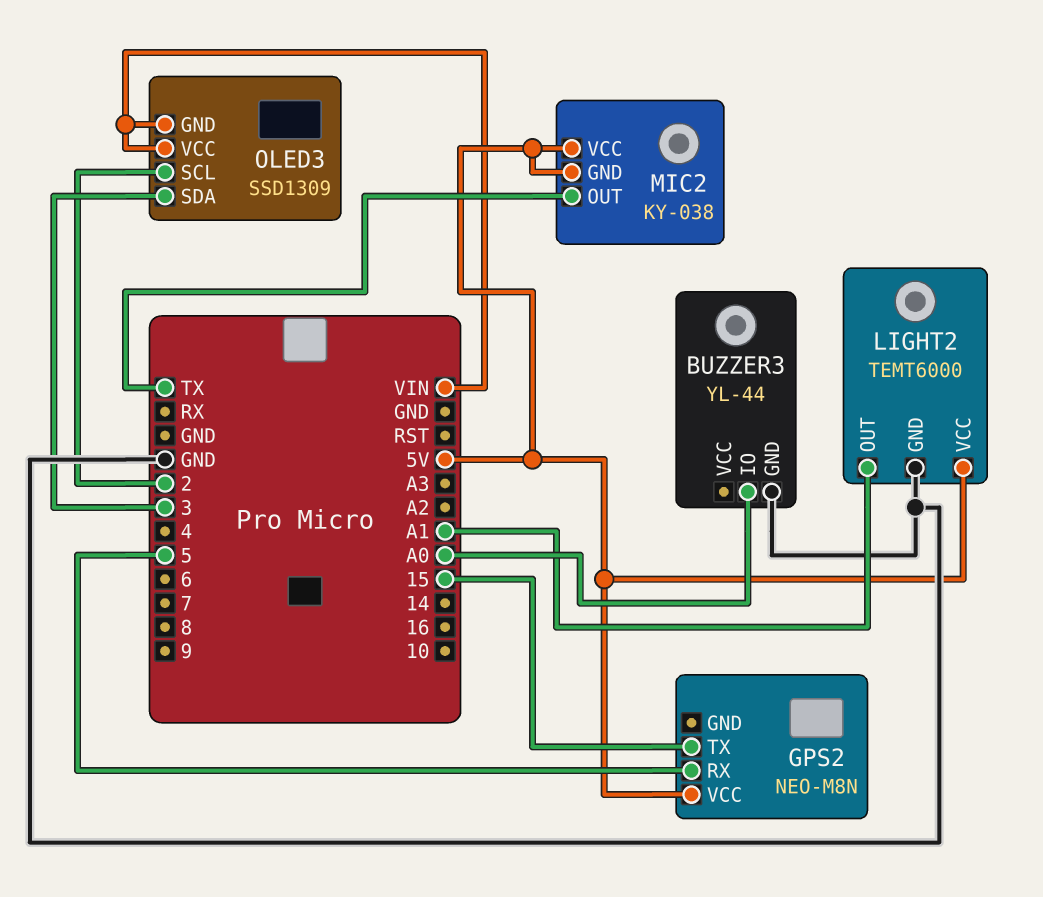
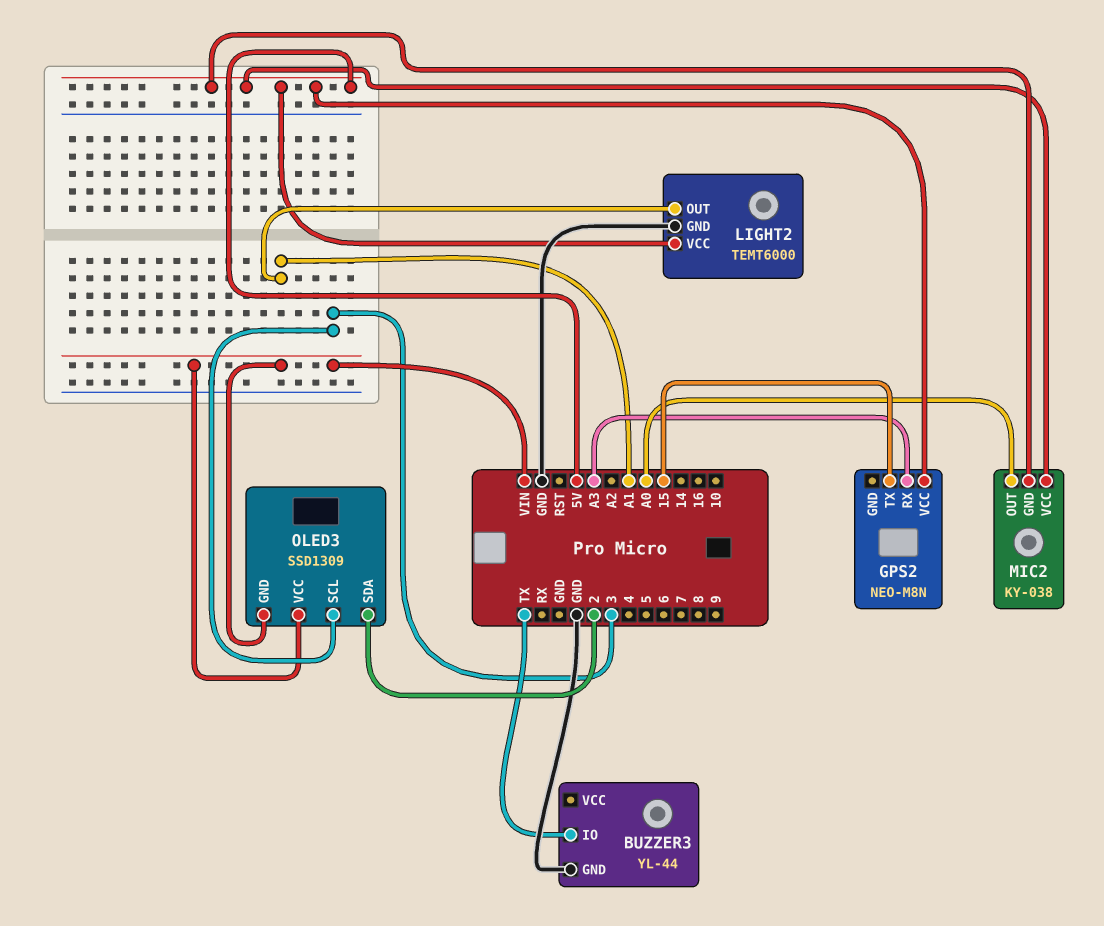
BUZZER3 pin IO: A0 -> TX
GPS2 pin RX: 5 -> A3
MIC2 pin OUT: TX -> A0
OLED3 pin SCL: 2 -> 3
OLED3 pin SDA: 3 -> 2

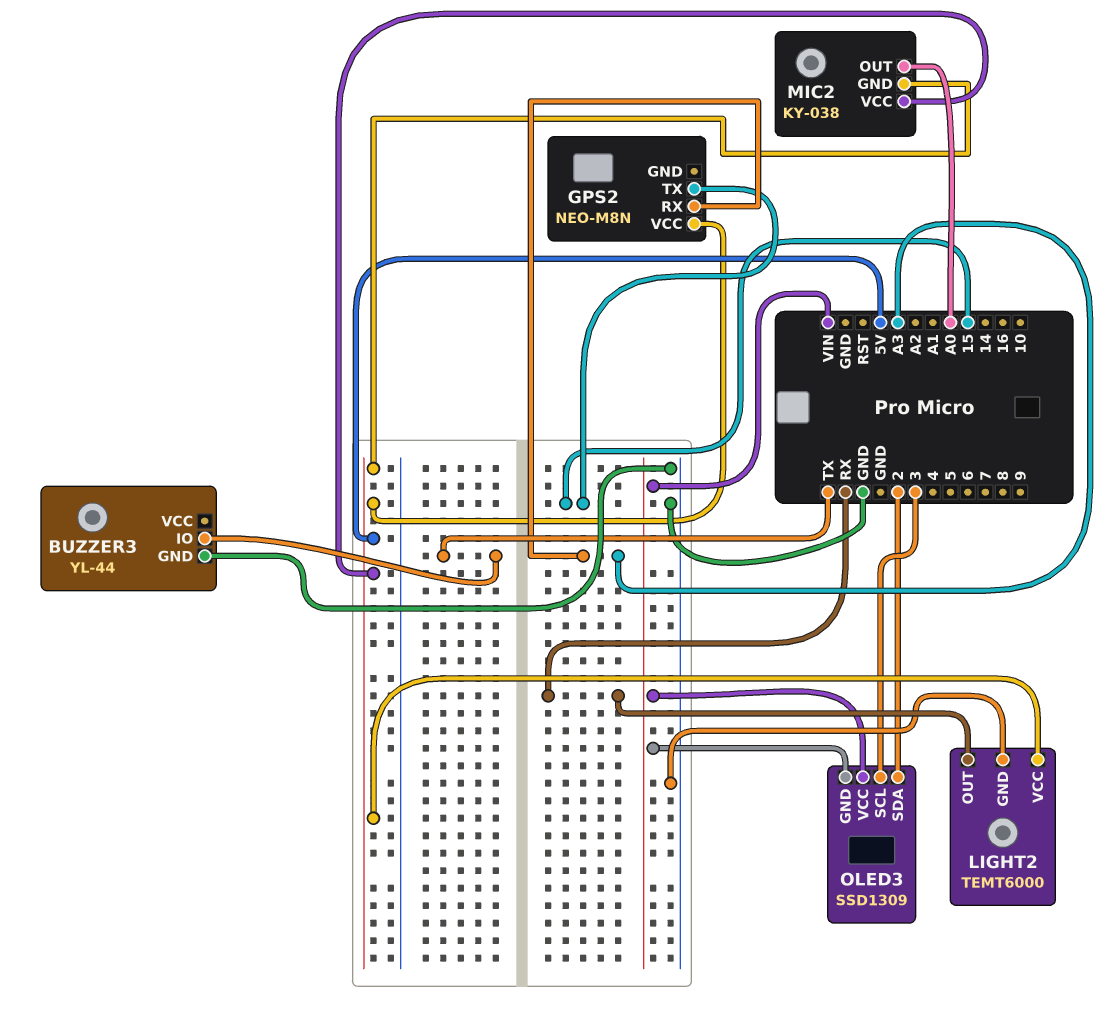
LIGHT2 pin OUT: A1 -> RX

